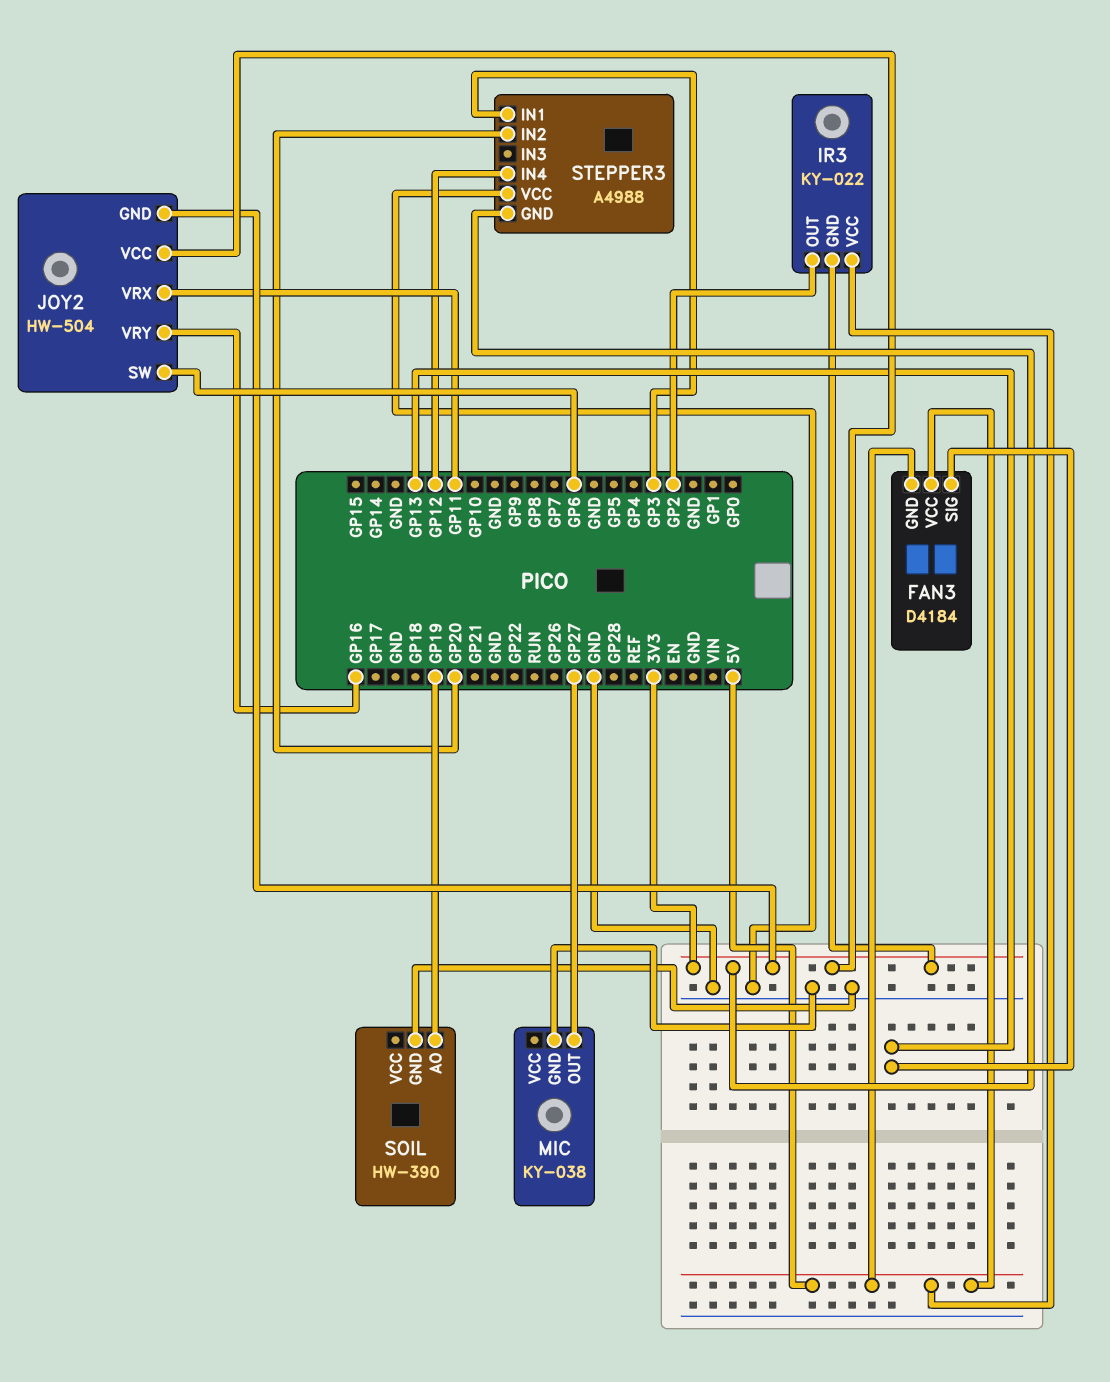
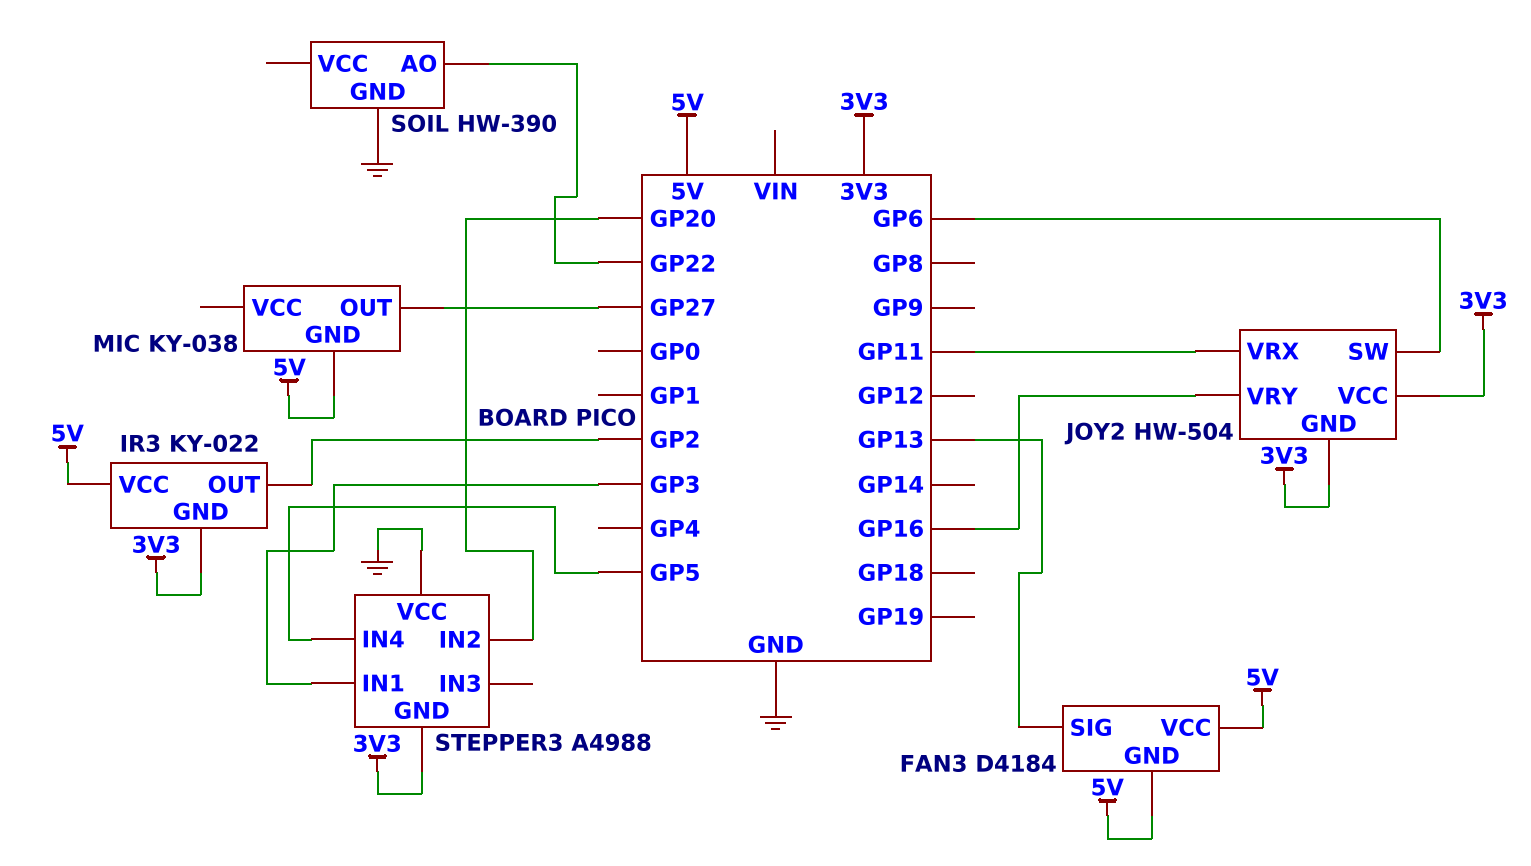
MIC pin GND: GND -> 5V
SOIL pin AO: GP19 -> GP22
STEPPER3 pin IN4: GP12 -> GP5

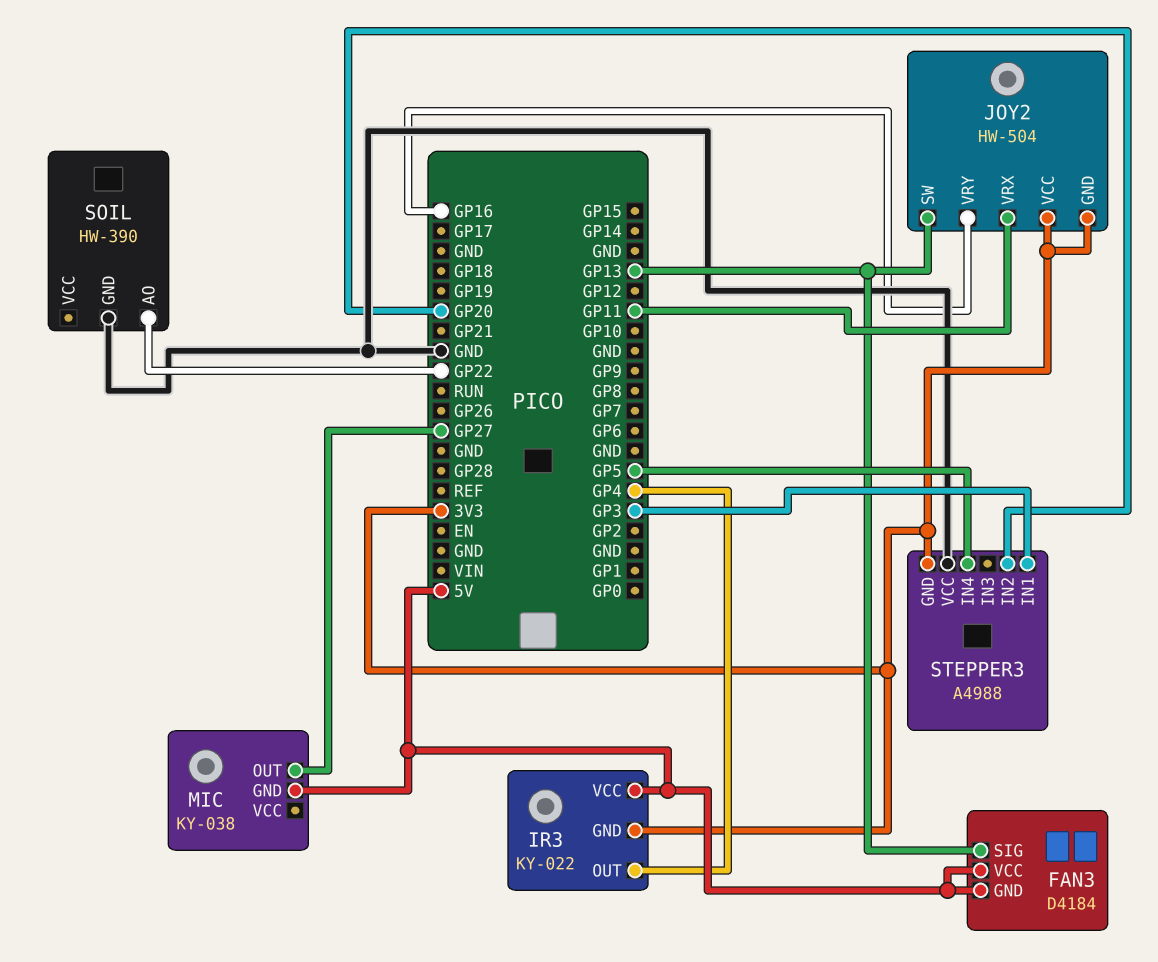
IR3 pin OUT: GP2 -> GP4
JOY2 pin SW: GP6 -> GP13

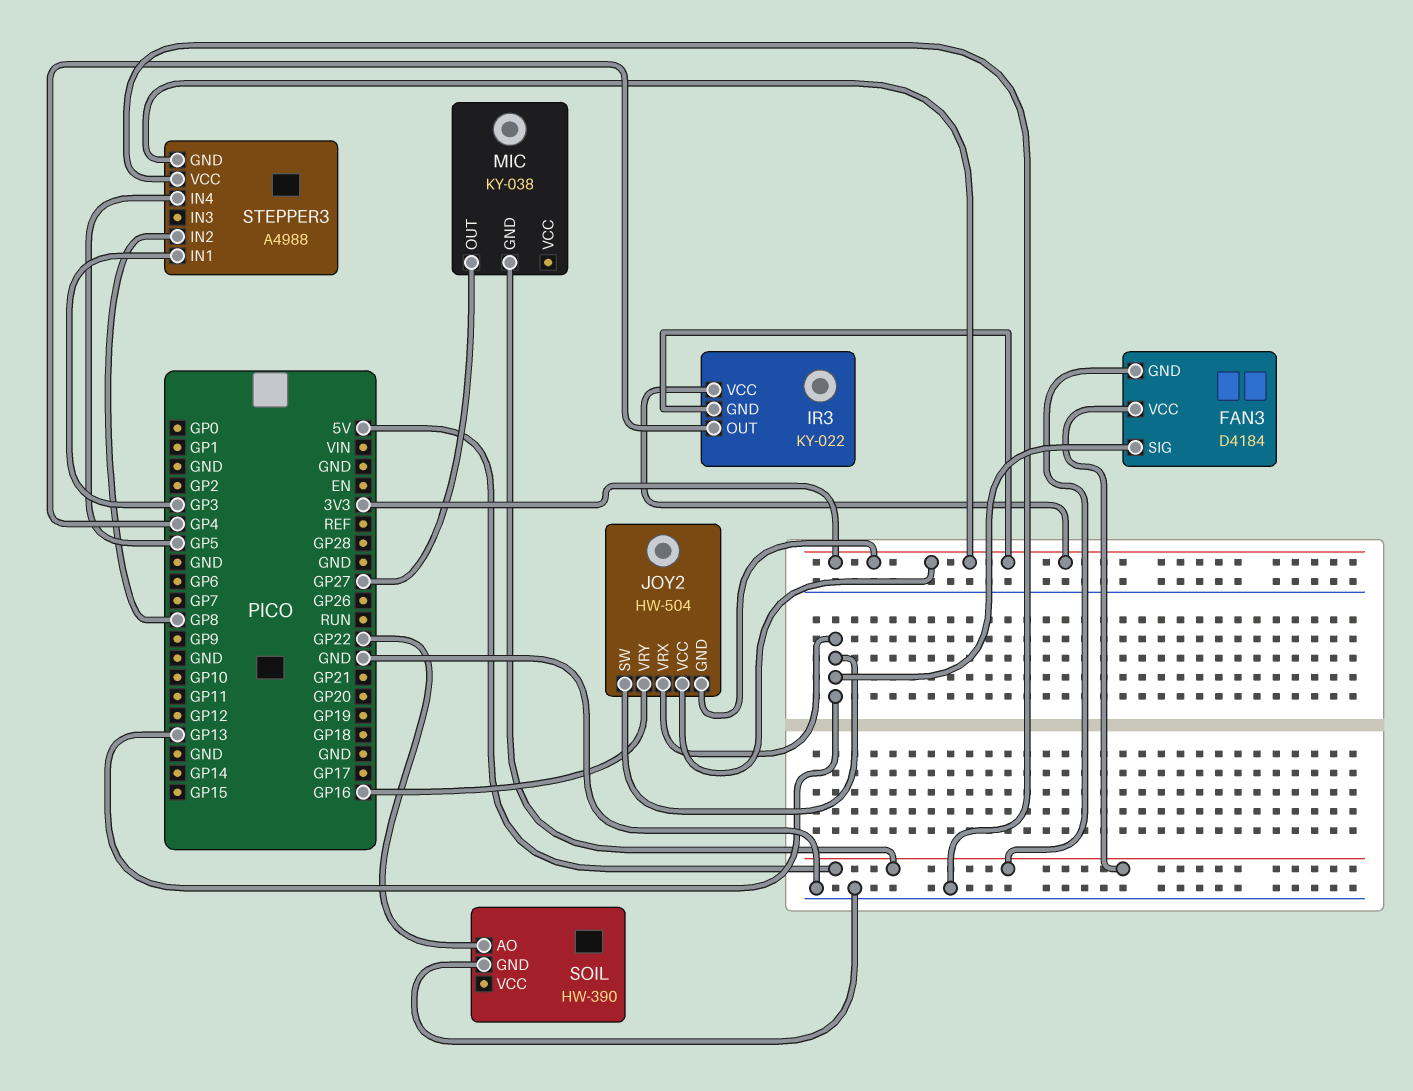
IR3 pin VCC: 5V -> 3V3
JOY2 pin VRX: GP11 -> GP13
STEPPER3 pin IN2: GP20 -> GP8

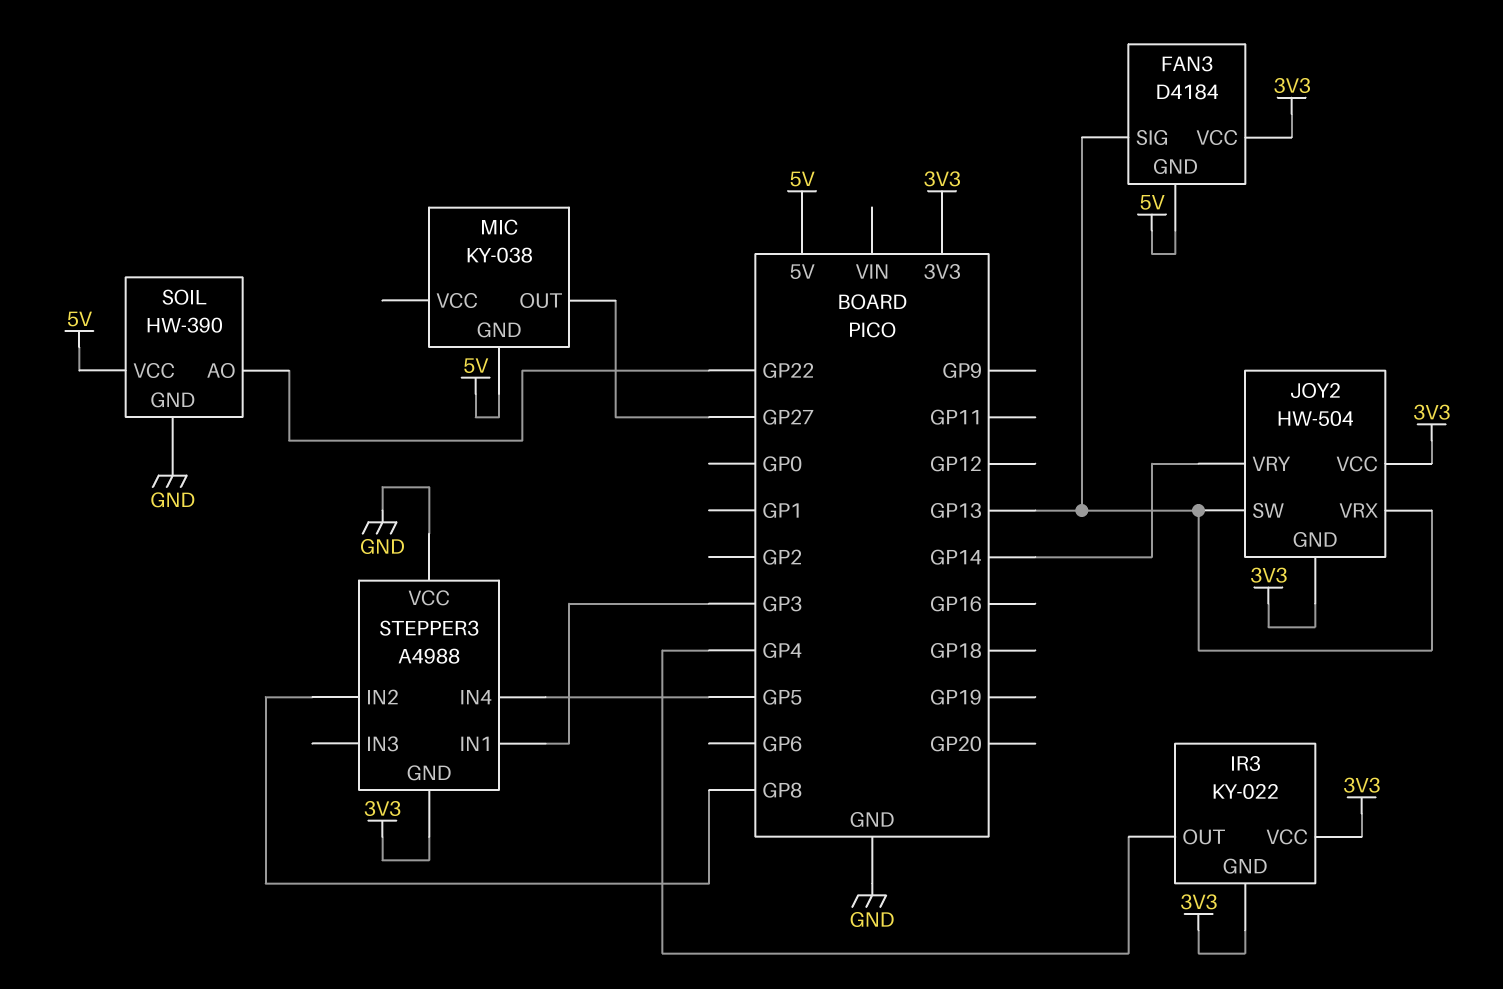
FAN3 pin VCC: 5V -> 3V3
JOY2 pin VRY: GP16 -> GP14
SOIL pin VCC: none -> 5V

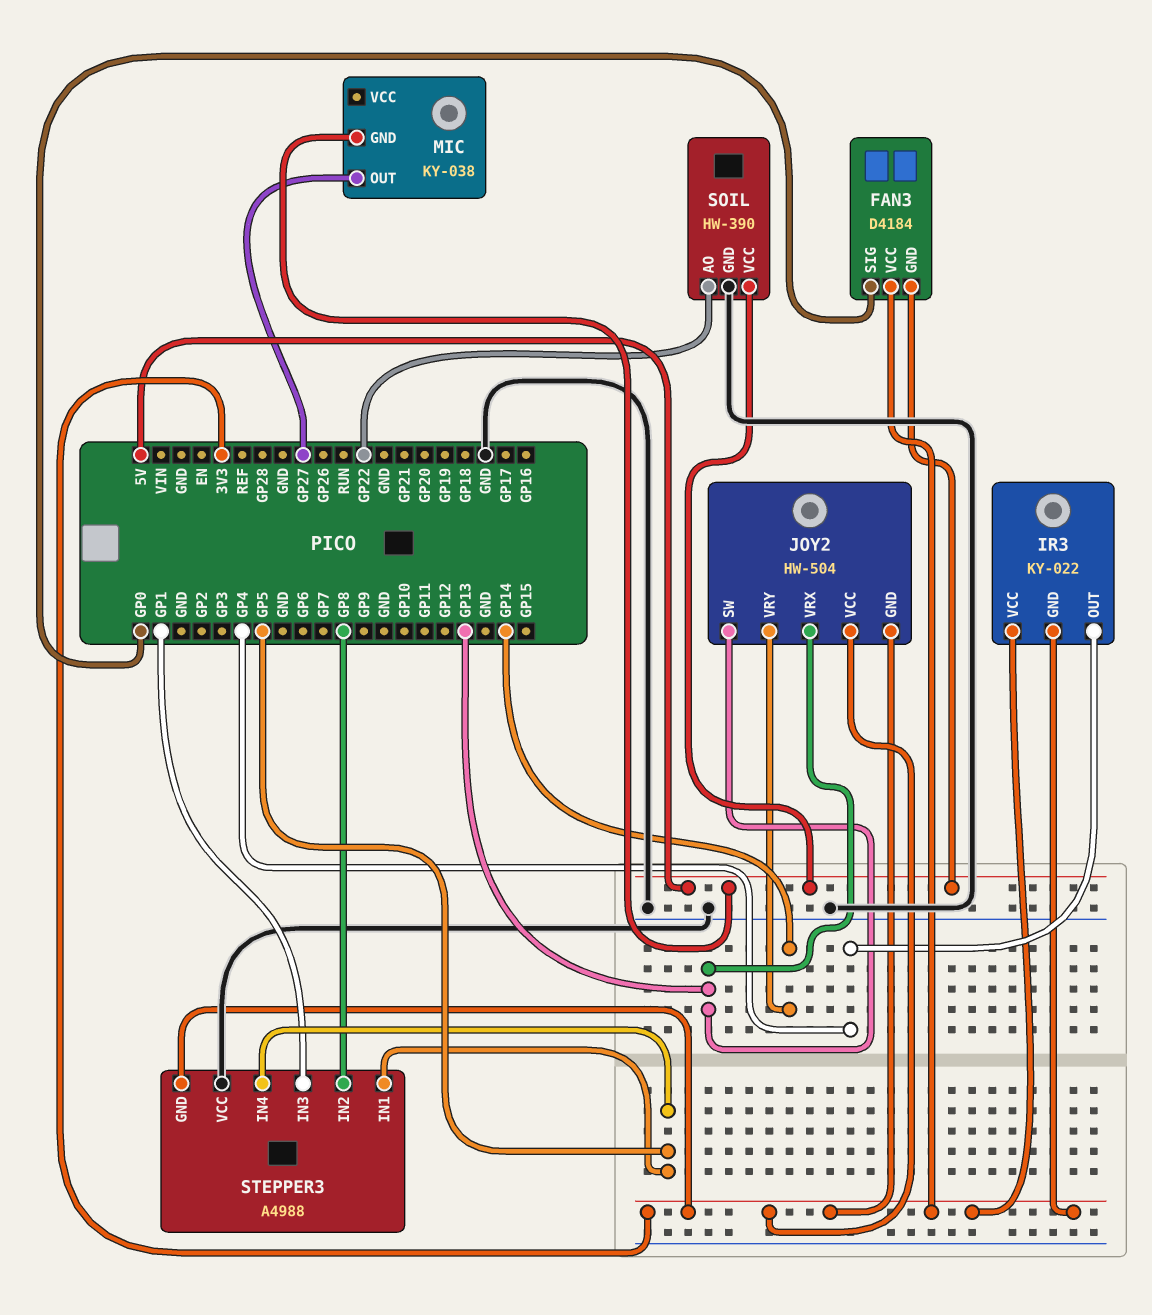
FAN3 pin SIG: GP13 -> GP0
STEPPER3 pin IN1: GP3 -> GP5
STEPPER3 pin IN3: none -> GP1

